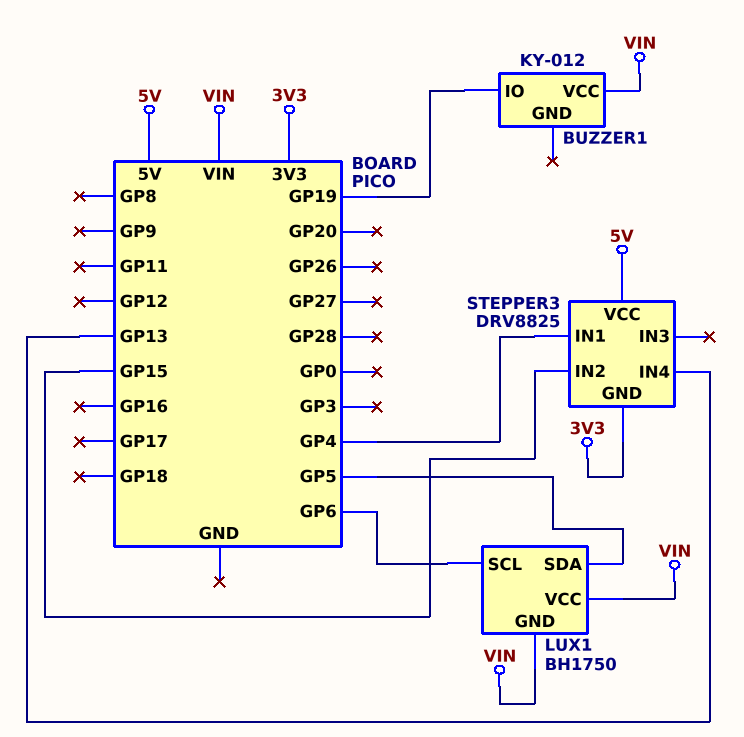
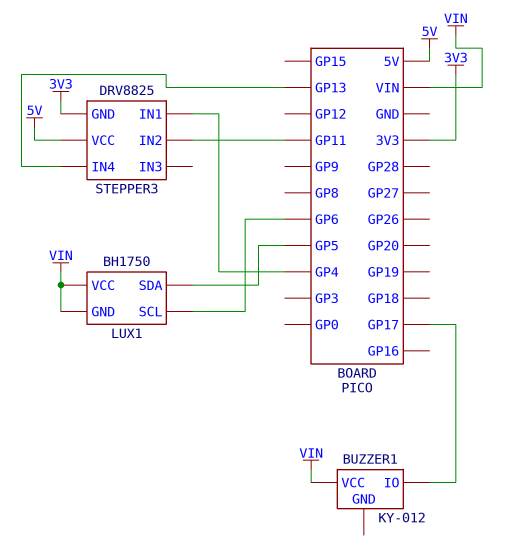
BUZZER1 pin IO: GP19 -> GP17
STEPPER3 pin IN2: GP15 -> GP11

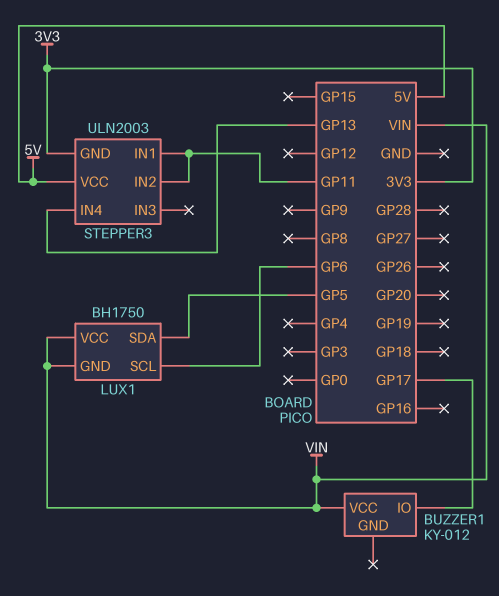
STEPPER3: DRV8825 -> ULN2003
STEPPER3 pin IN1: GP4 -> GP11

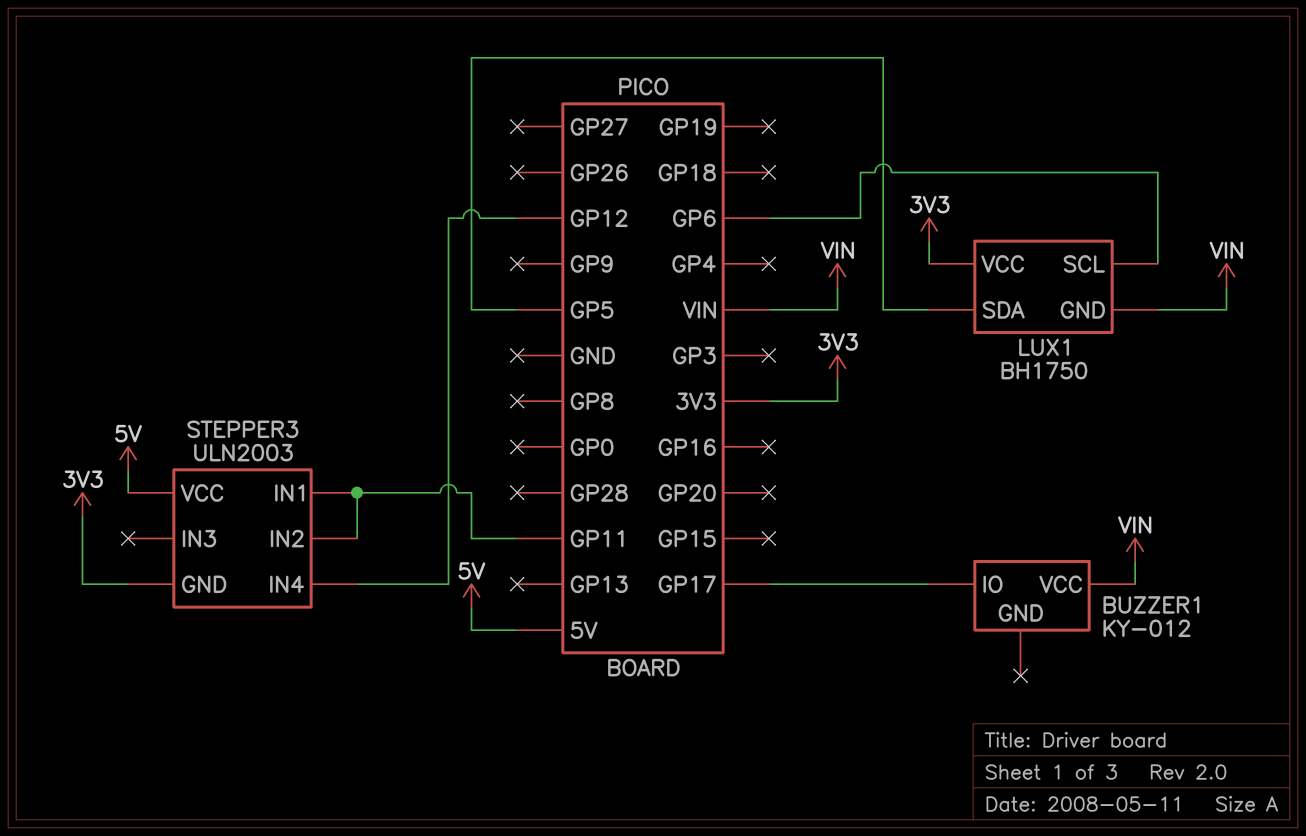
LUX1 pin VCC: VIN -> 3V3
STEPPER3 pin IN4: GP13 -> GP12

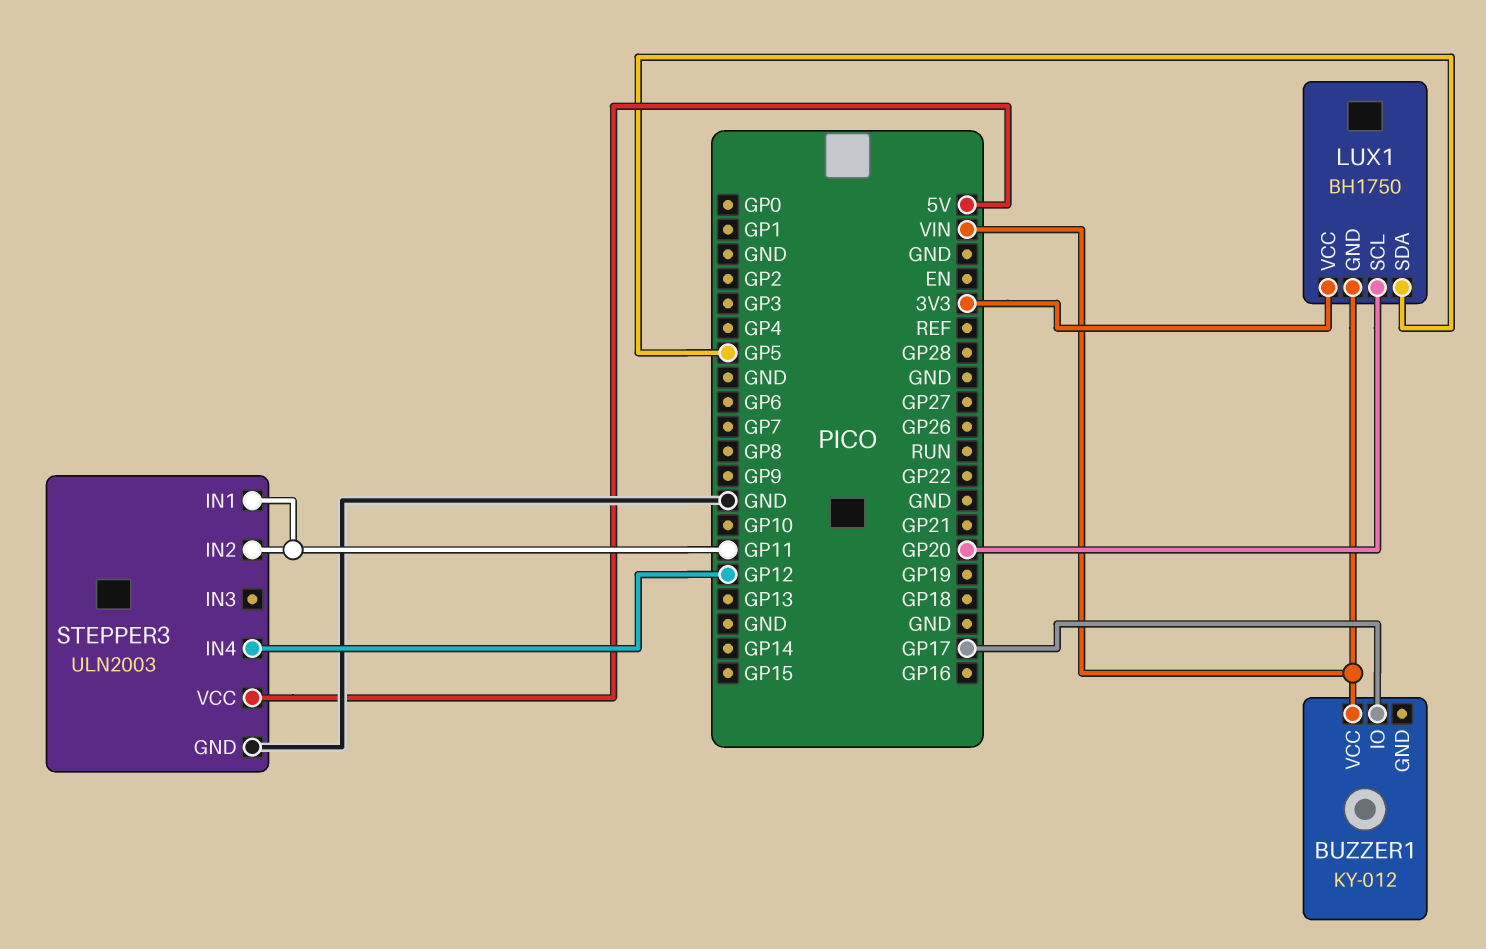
LUX1 pin SCL: GP6 -> GP20
STEPPER3 pin GND: 3V3 -> GND

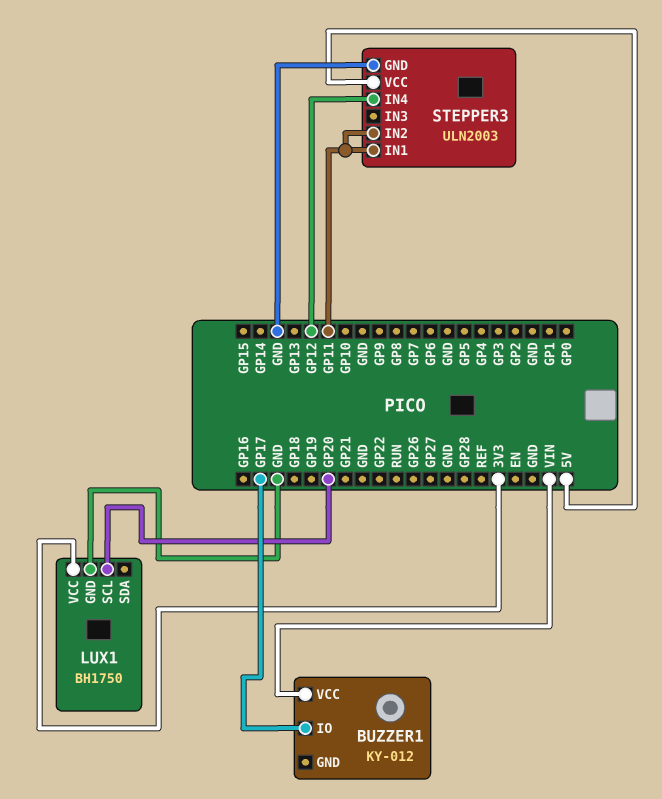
LUX1 pin GND: VIN -> GND
LUX1 pin SDA: GP5 -> none

